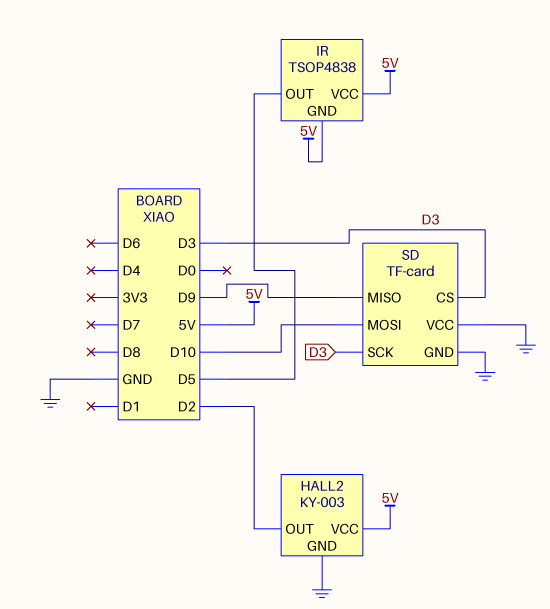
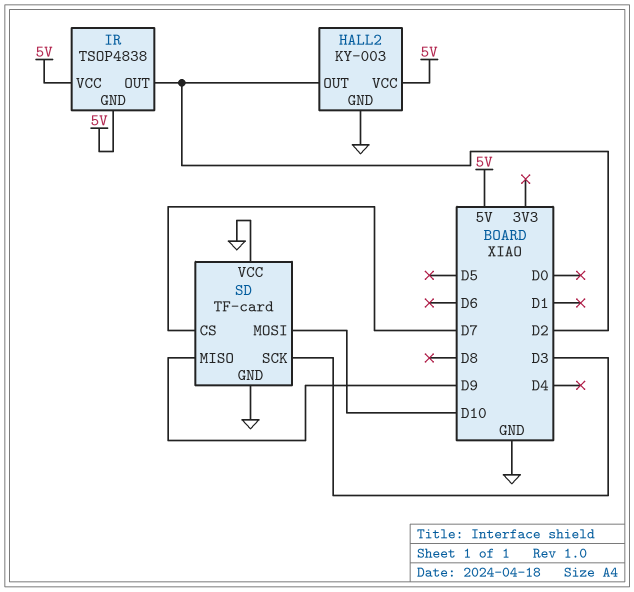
IR pin OUT: D5 -> D2
SD pin CS: D3 -> D7

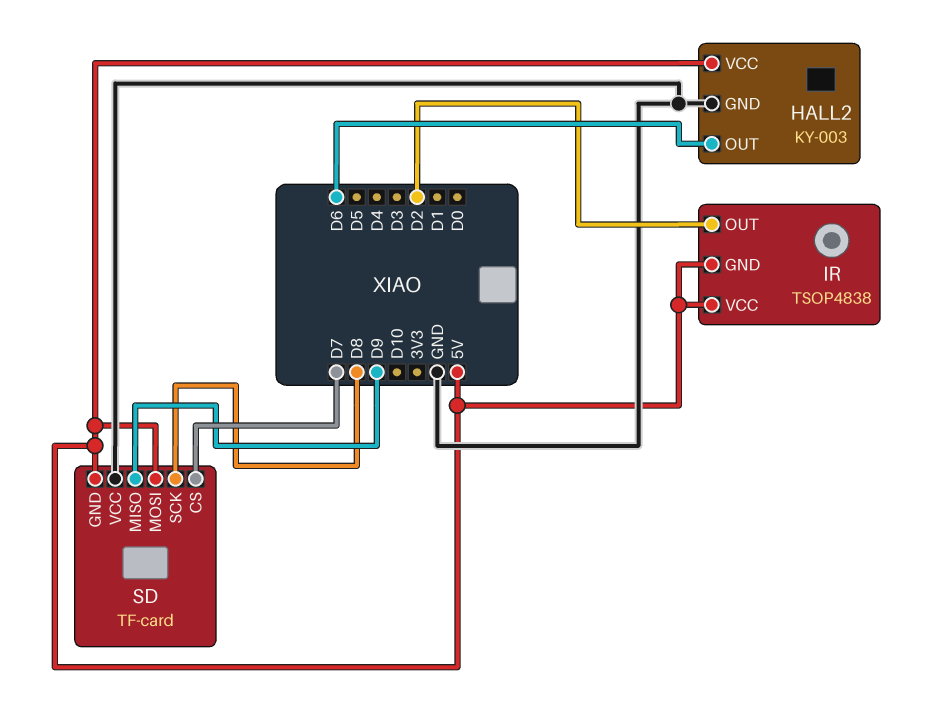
HALL2 pin OUT: D2 -> D6
SD pin GND: GND -> 5V
SD pin MOSI: D10 -> 5V
SD pin SCK: D3 -> D8

